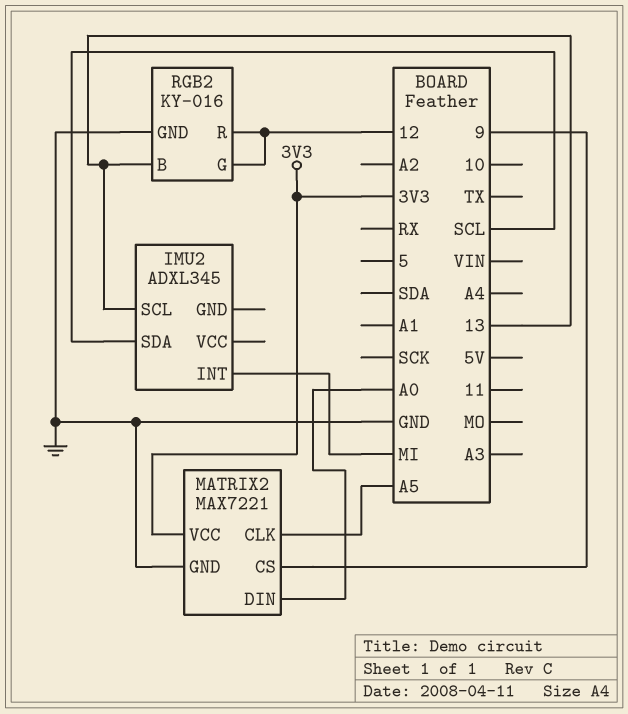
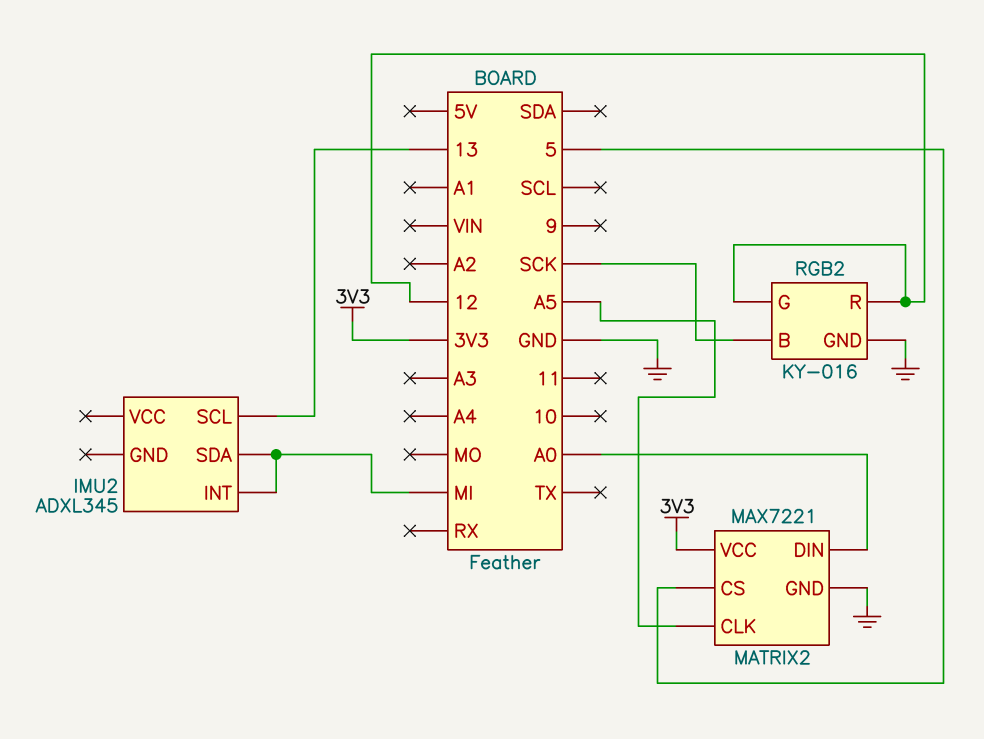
IMU2 pin SDA: SCL -> MI
MATRIX2 pin CS: 9 -> 5
RGB2 pin B: 13 -> SCK

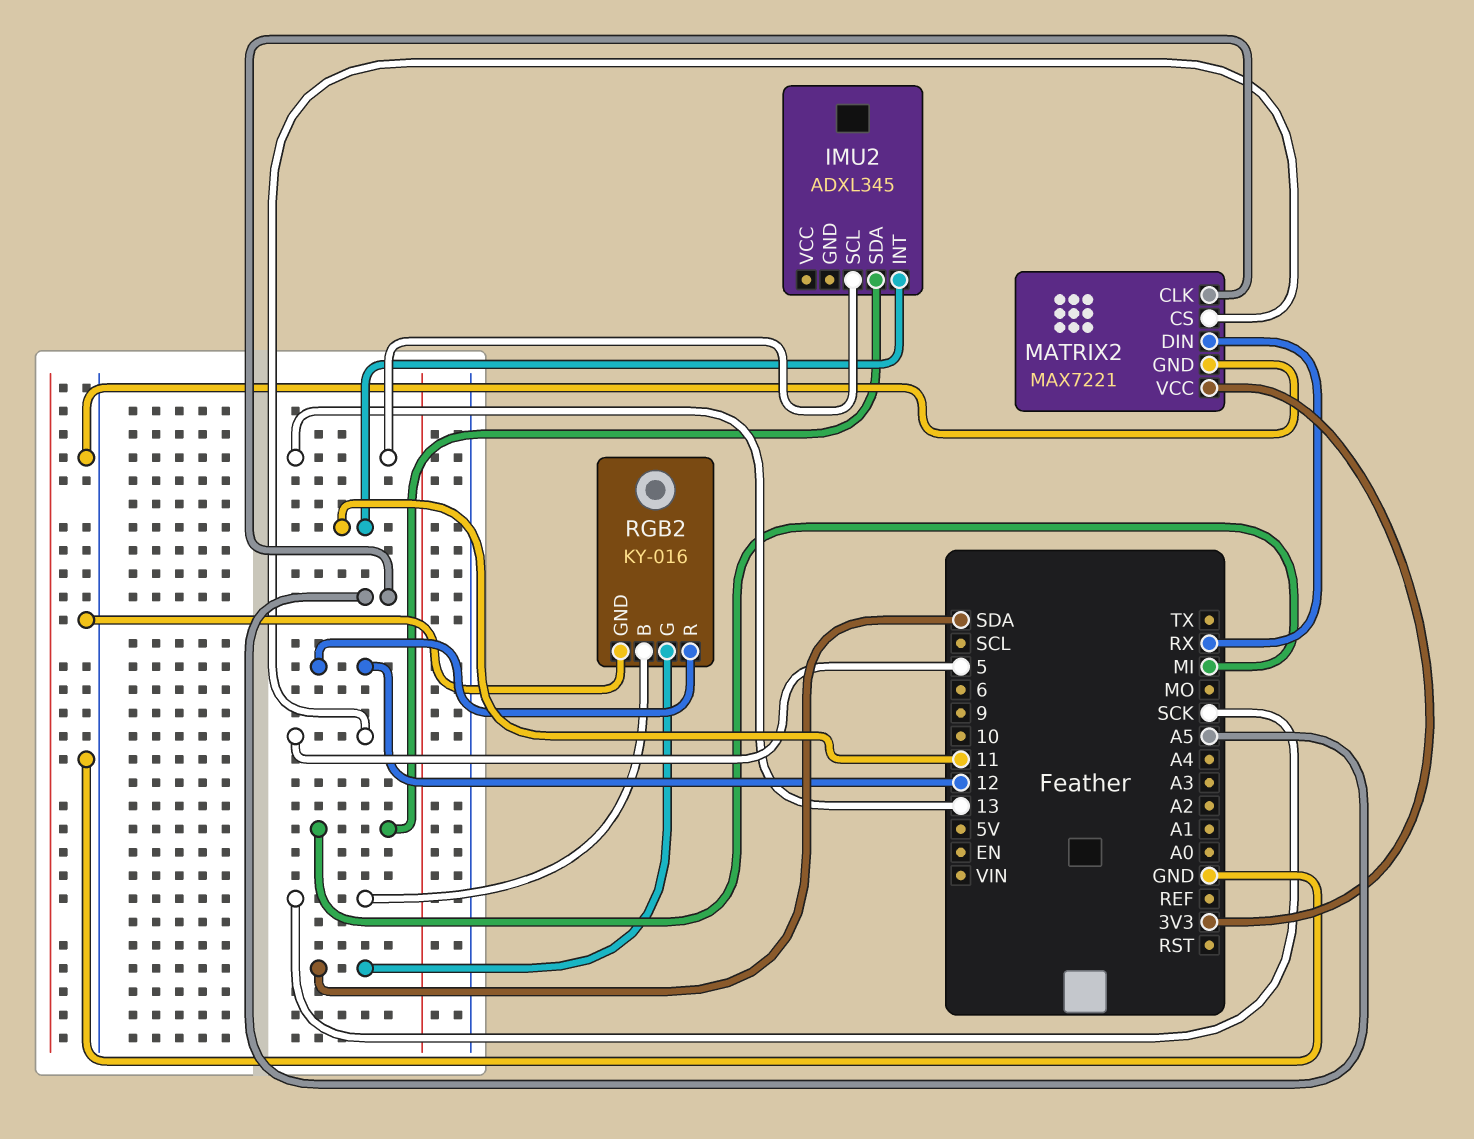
IMU2 pin INT: MI -> 11
MATRIX2 pin DIN: A0 -> RX
RGB2 pin G: 12 -> SDA

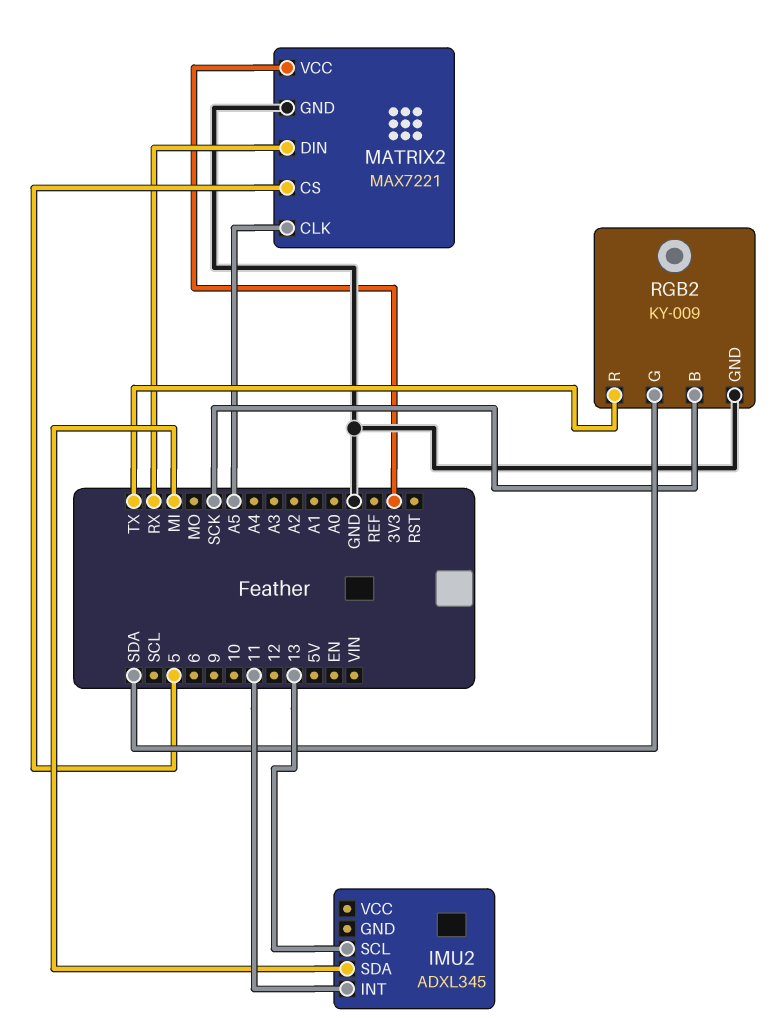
RGB2: KY-016 -> KY-009
RGB2 pin R: 12 -> TX

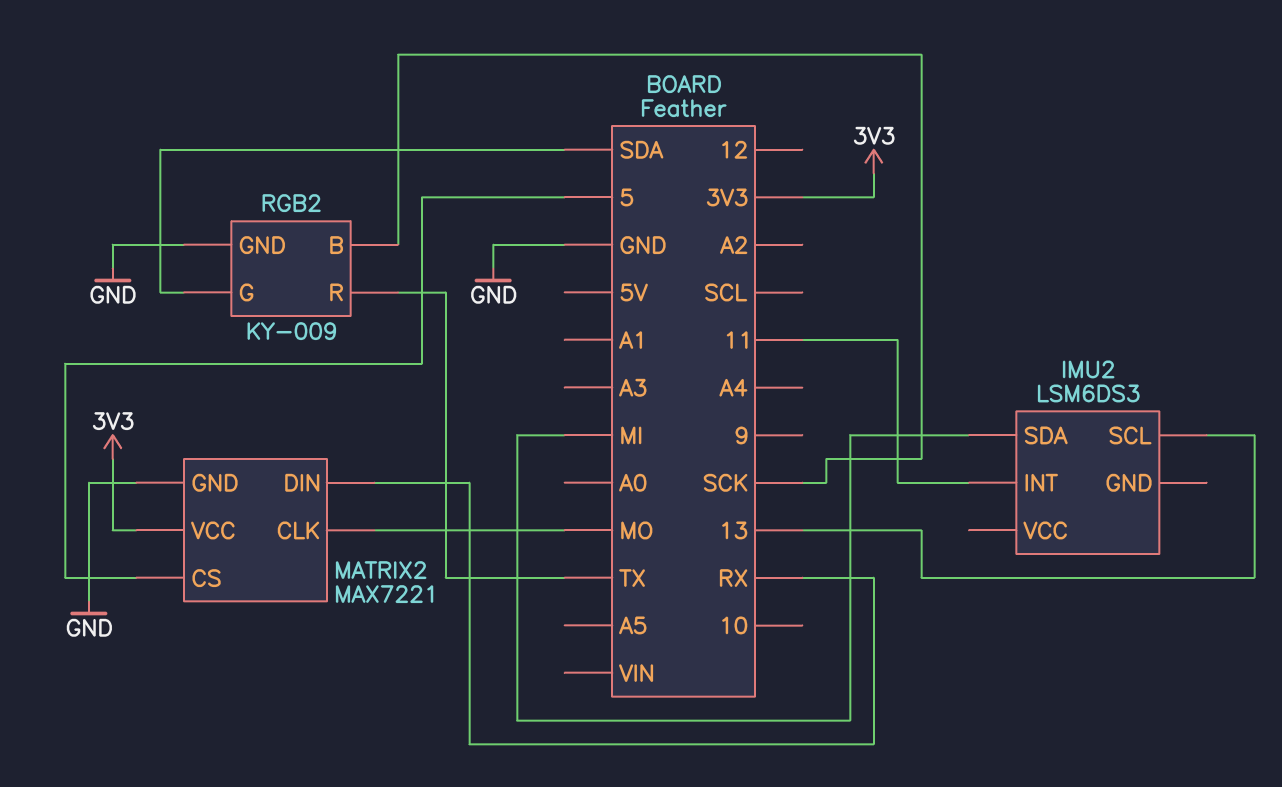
IMU2: ADXL345 -> LSM6DS3
MATRIX2 pin CLK: A5 -> MO

